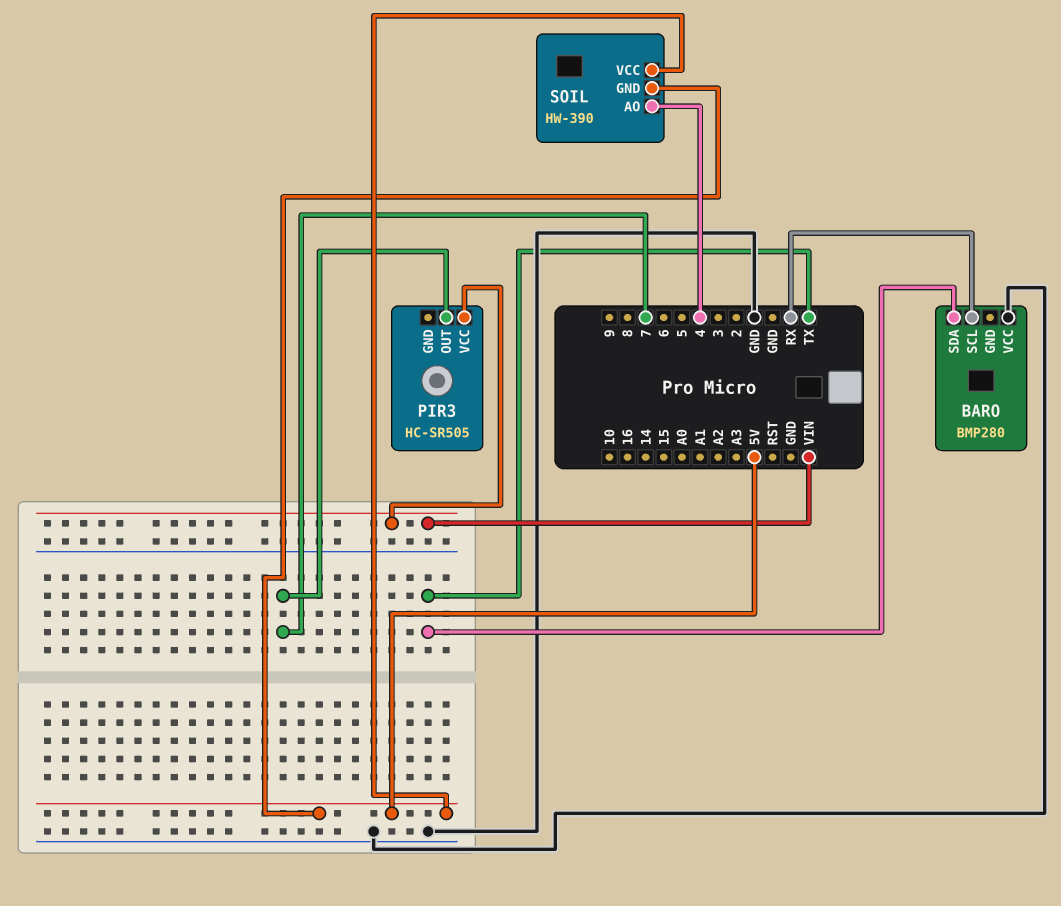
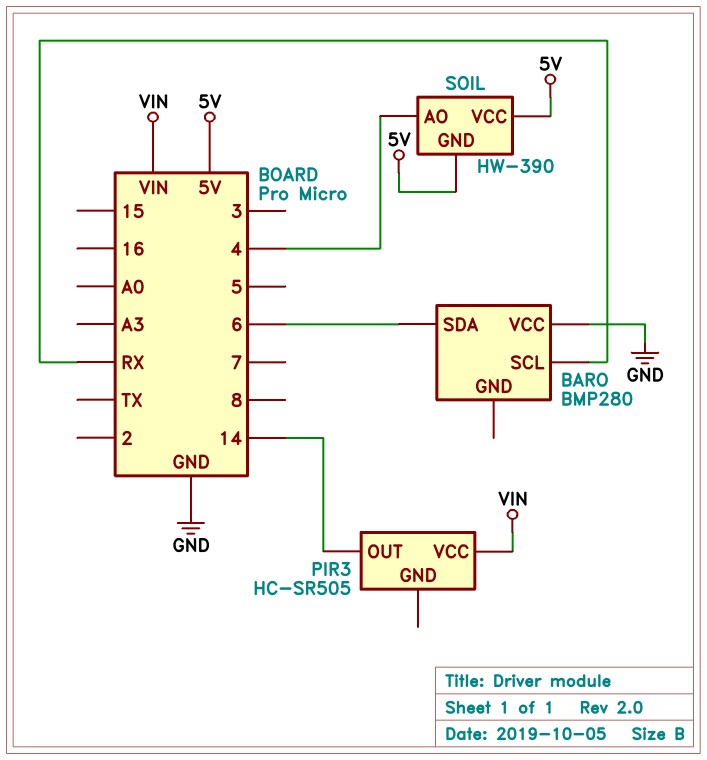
BARO pin SDA: TX -> 6
PIR3 pin OUT: 7 -> 14

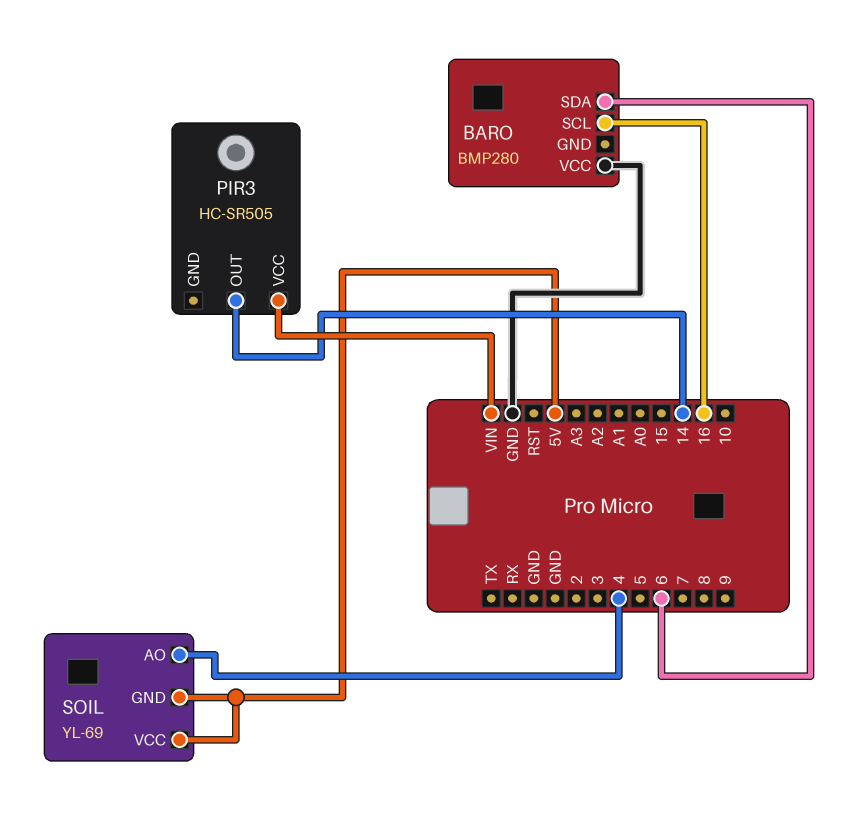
BARO pin SCL: RX -> 16
SOIL: HW-390 -> YL-69

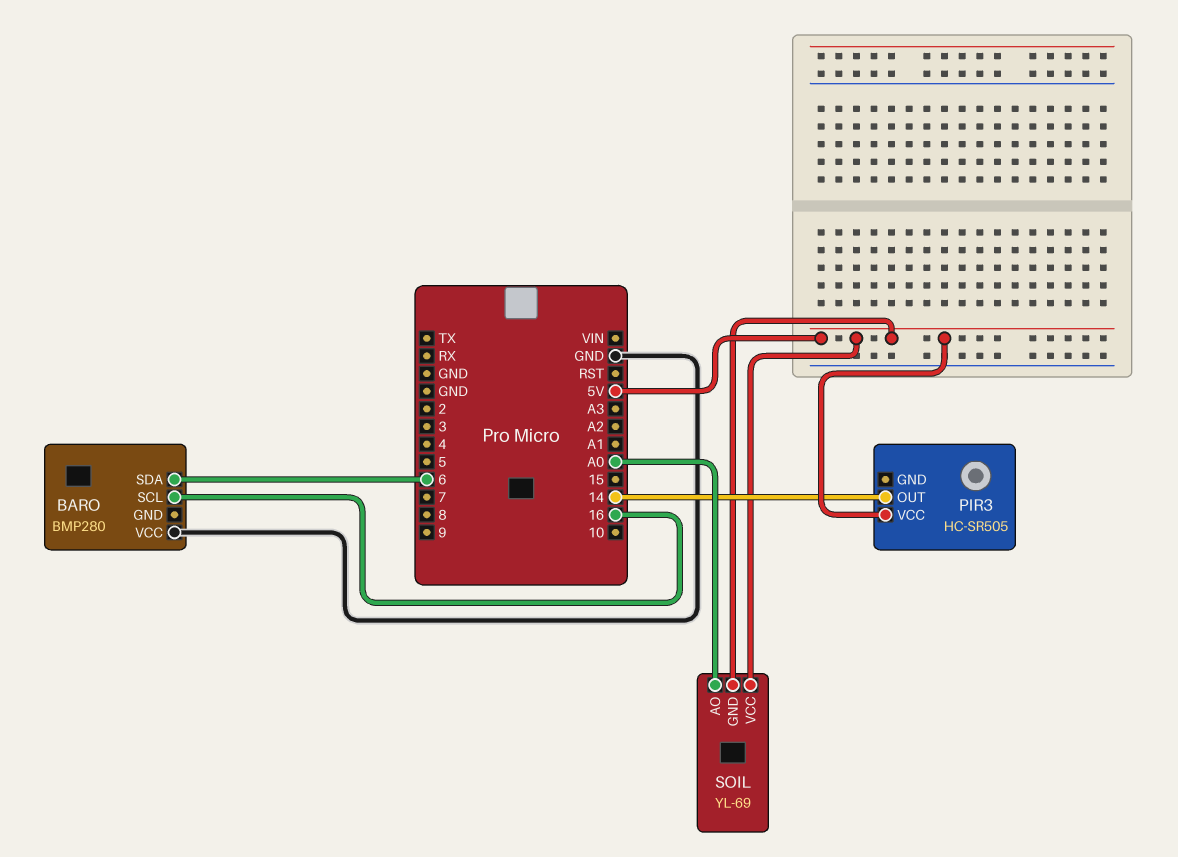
PIR3 pin VCC: VIN -> 5V
SOIL pin AO: 4 -> A0

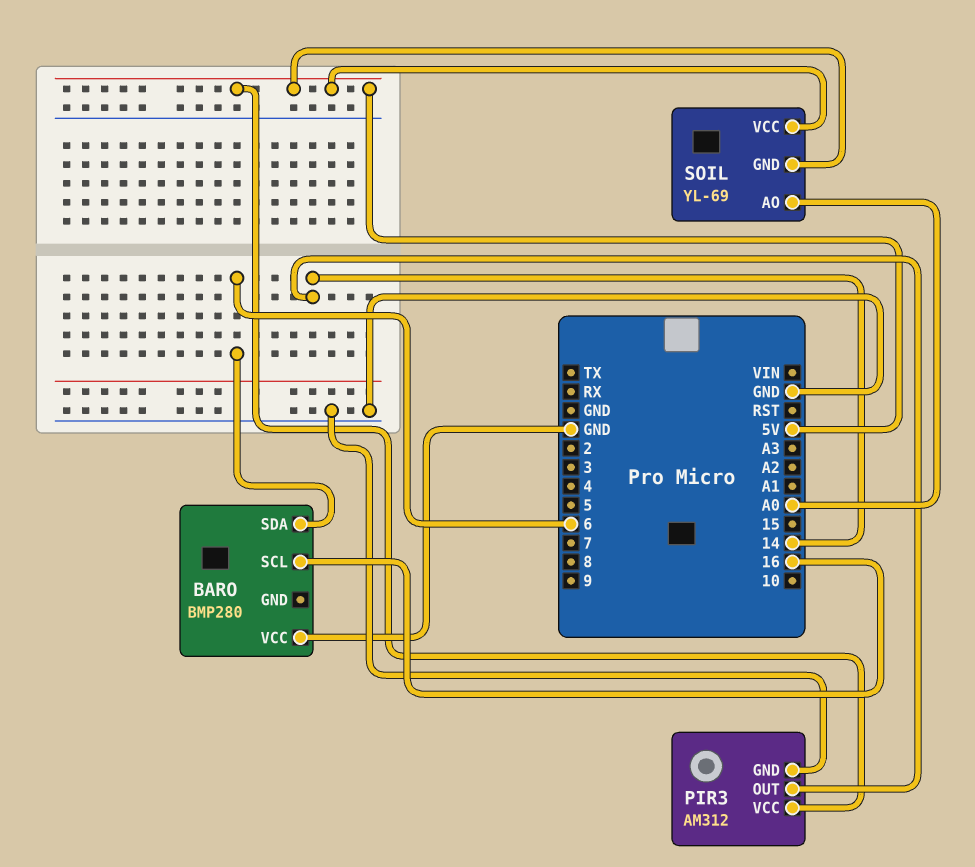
PIR3: HC-SR505 -> AM312
PIR3 pin GND: none -> GND

